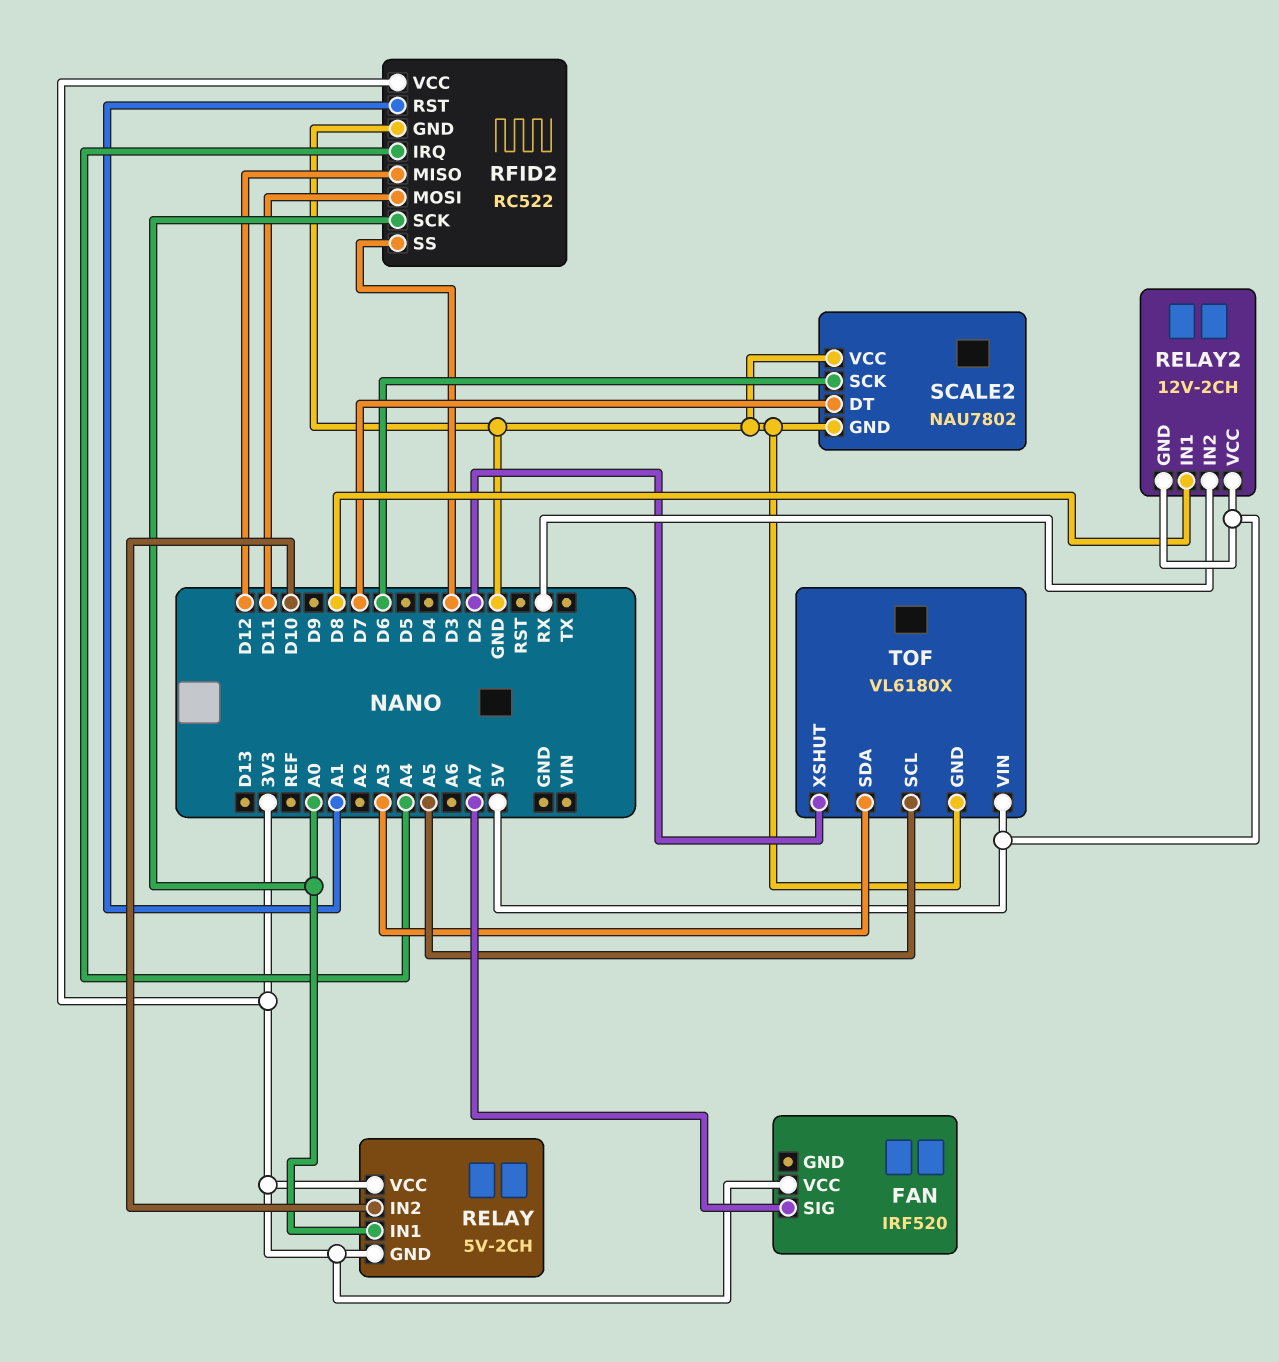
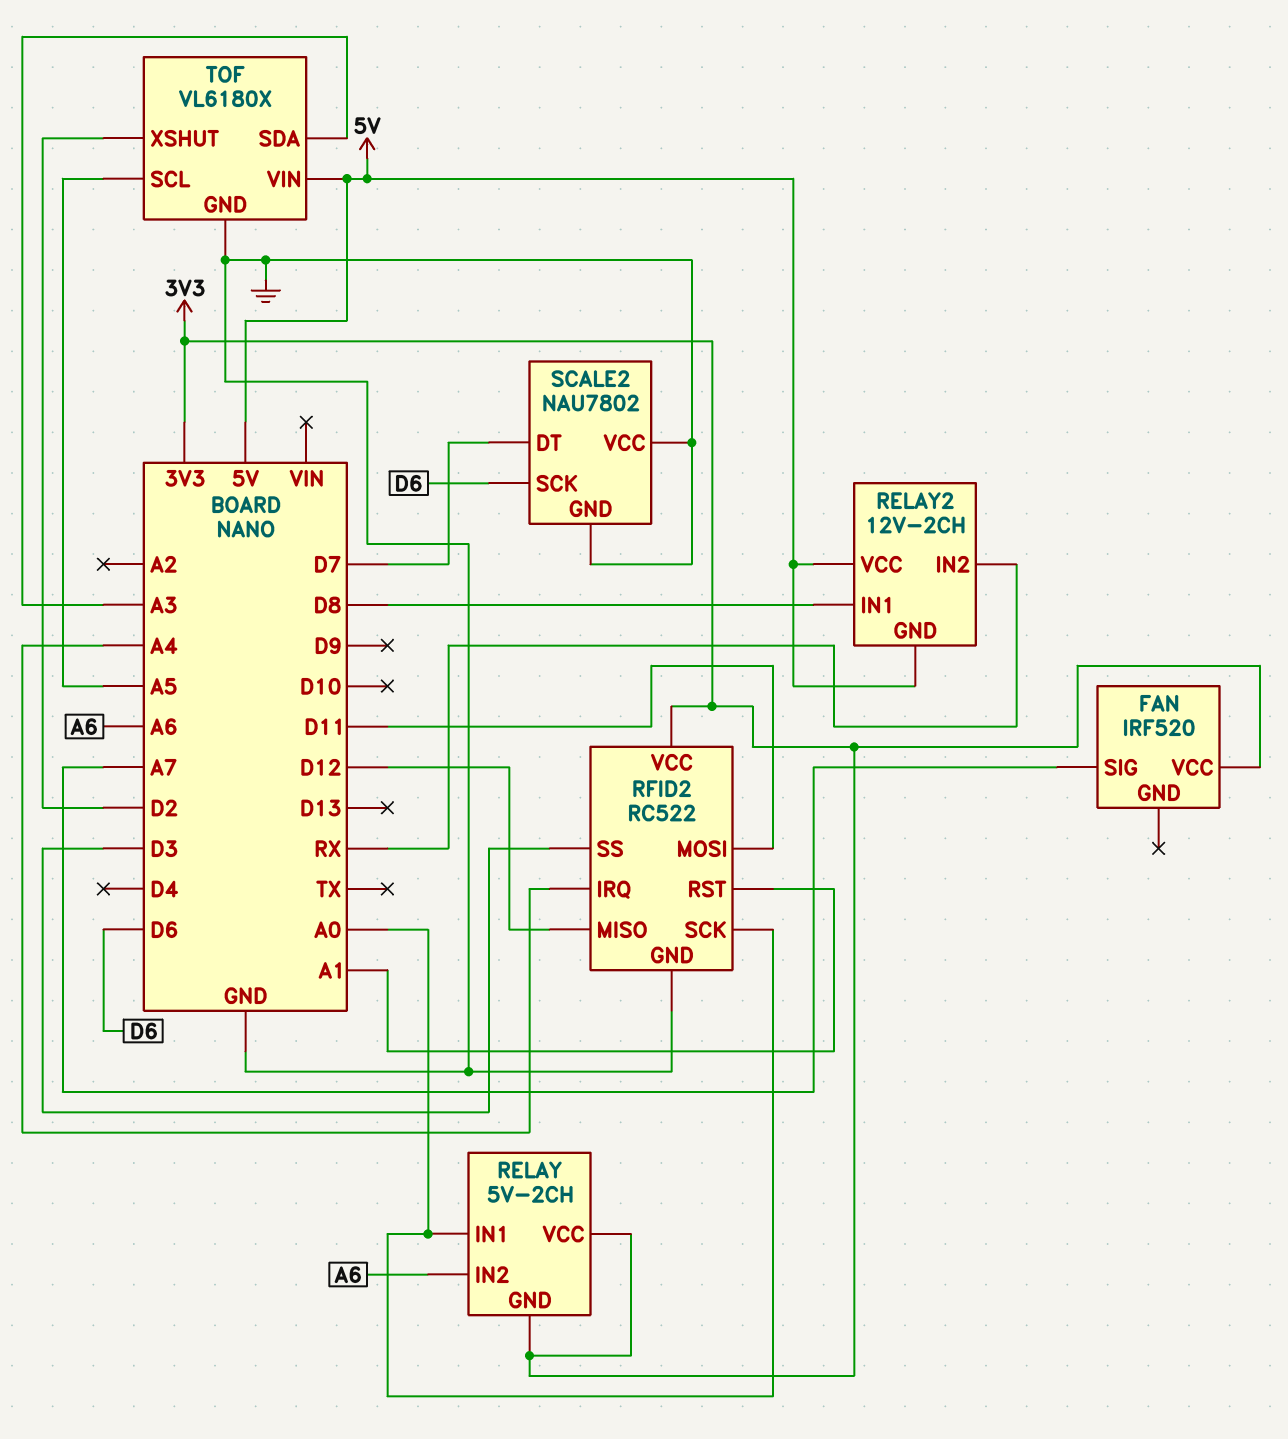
RELAY pin IN2: D10 -> A6

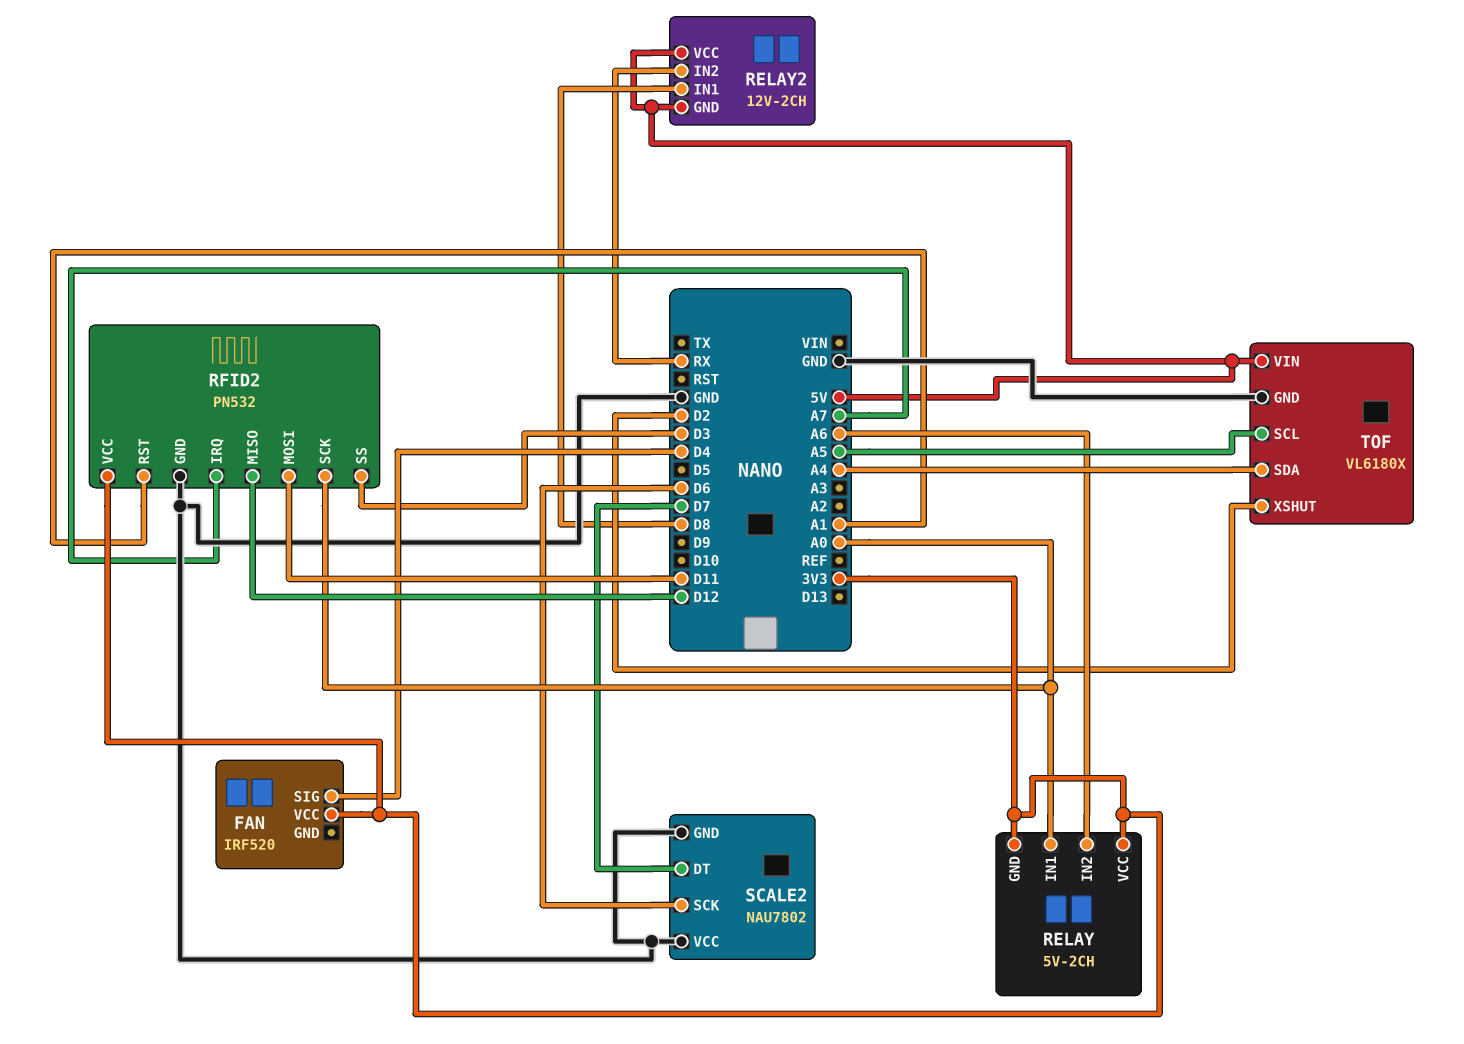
FAN pin SIG: A7 -> D4
RFID2: RC522 -> PN532
RFID2 pin IRQ: A4 -> A7
TOF pin SDA: A3 -> A4

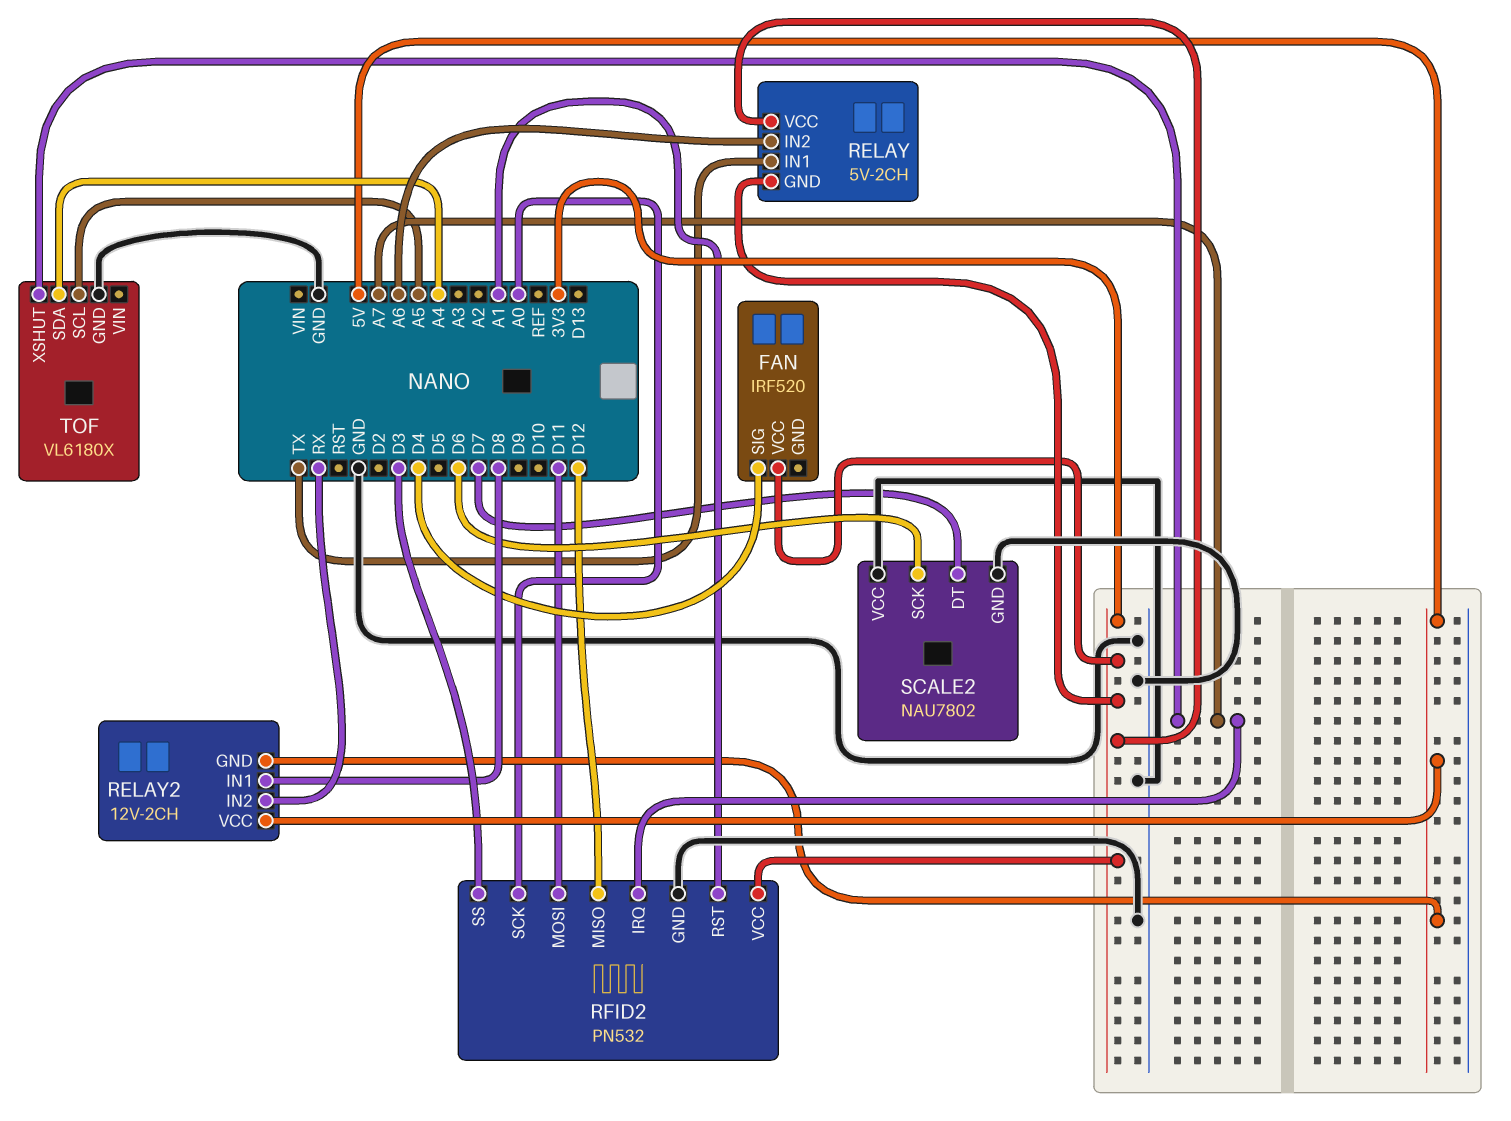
RELAY pin IN1: A0 -> TX
TOF pin VIN: 5V -> none
TOF pin XSHUT: D2 -> A7

